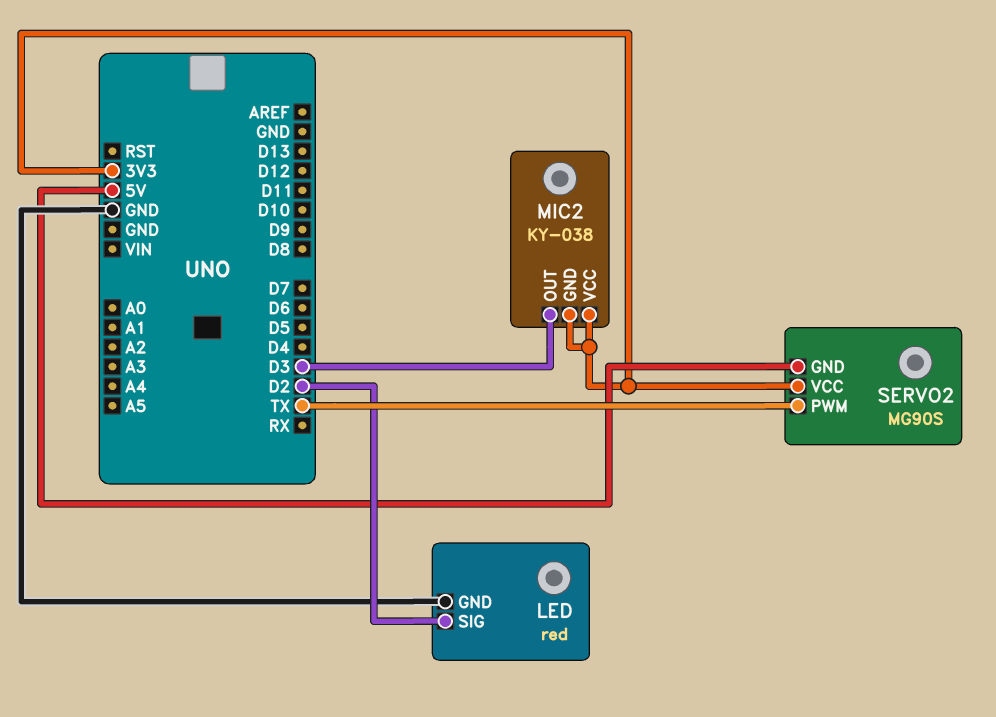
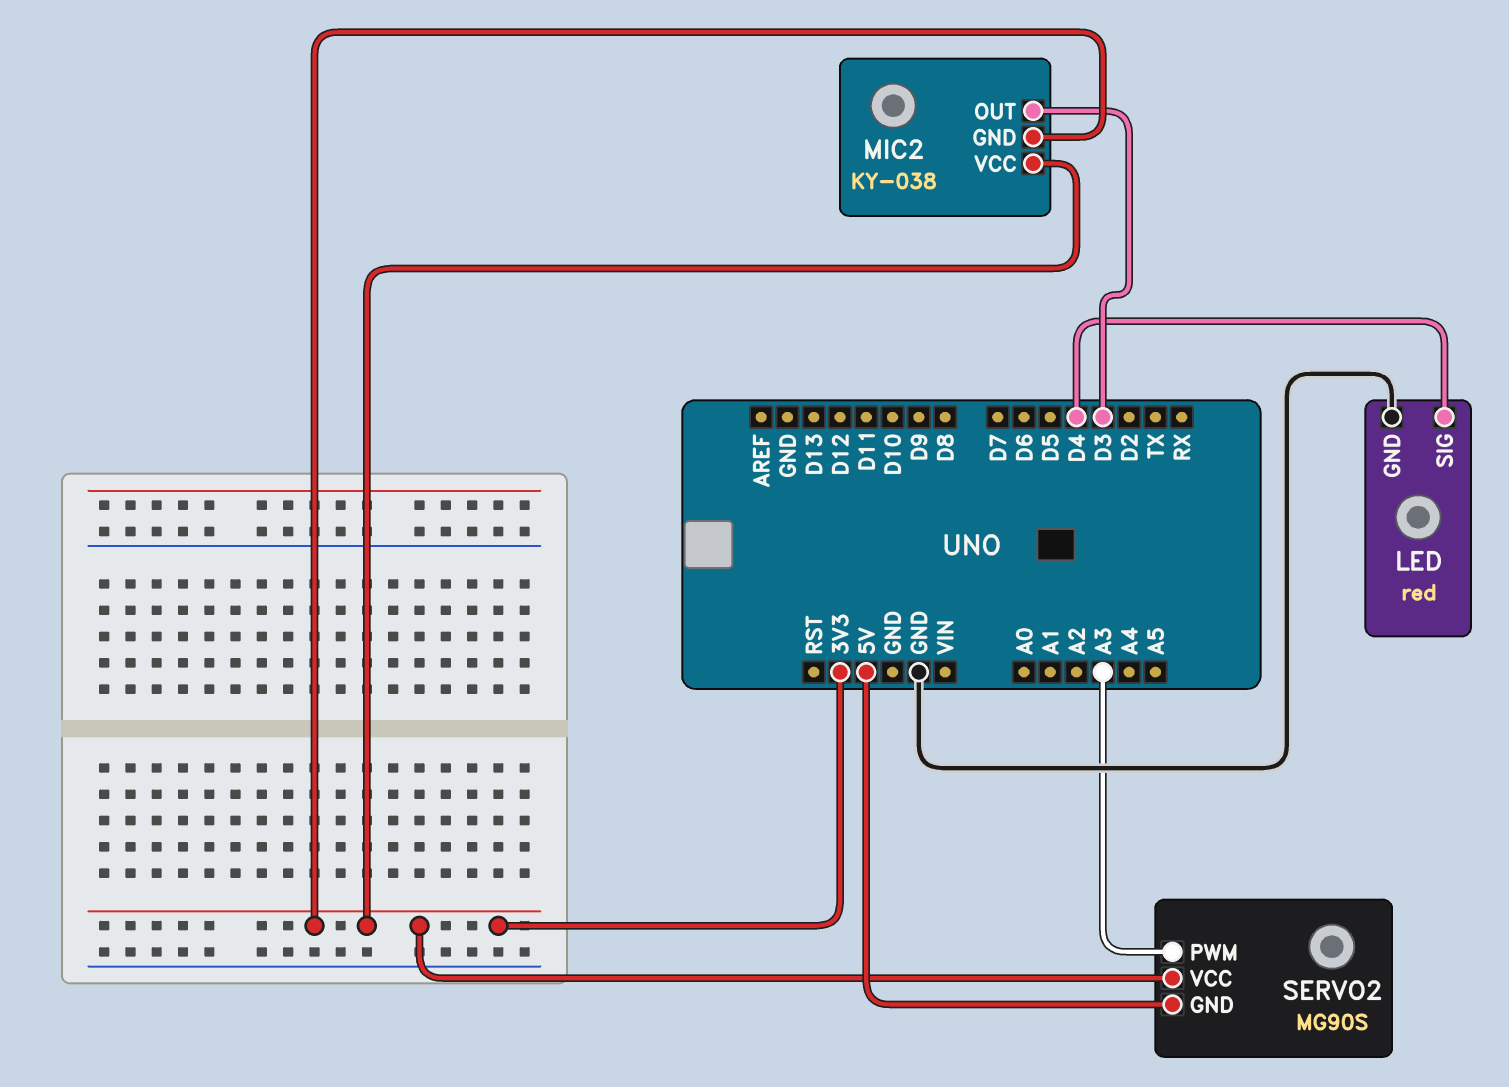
LED pin SIG: D2 -> D4
SERVO2 pin PWM: TX -> A3

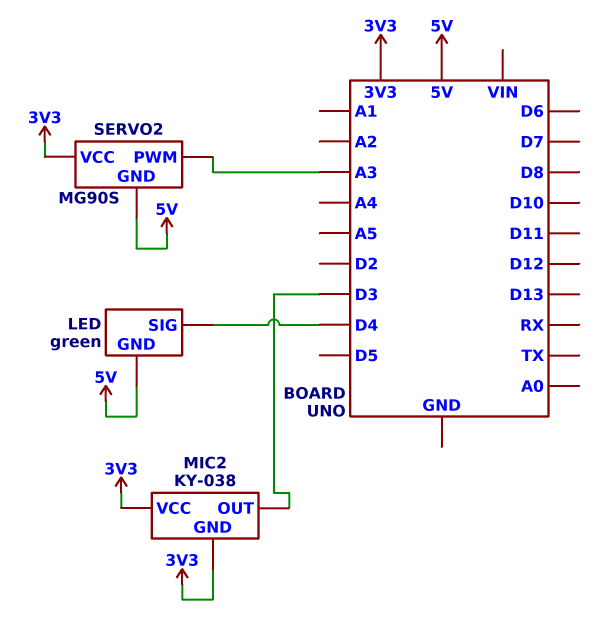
LED: red -> green
LED pin GND: GND -> 5V

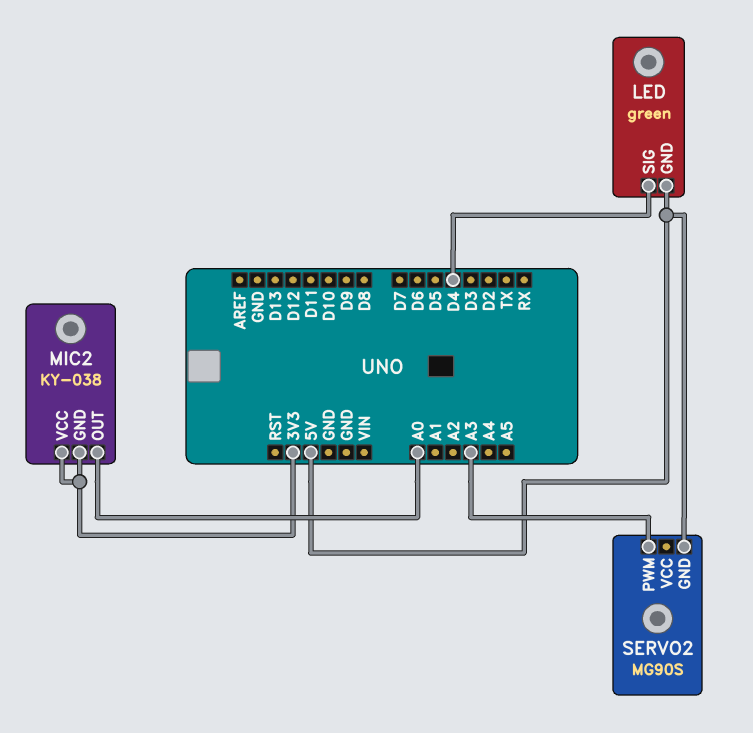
MIC2 pin OUT: D3 -> A0
SERVO2 pin VCC: 3V3 -> none

